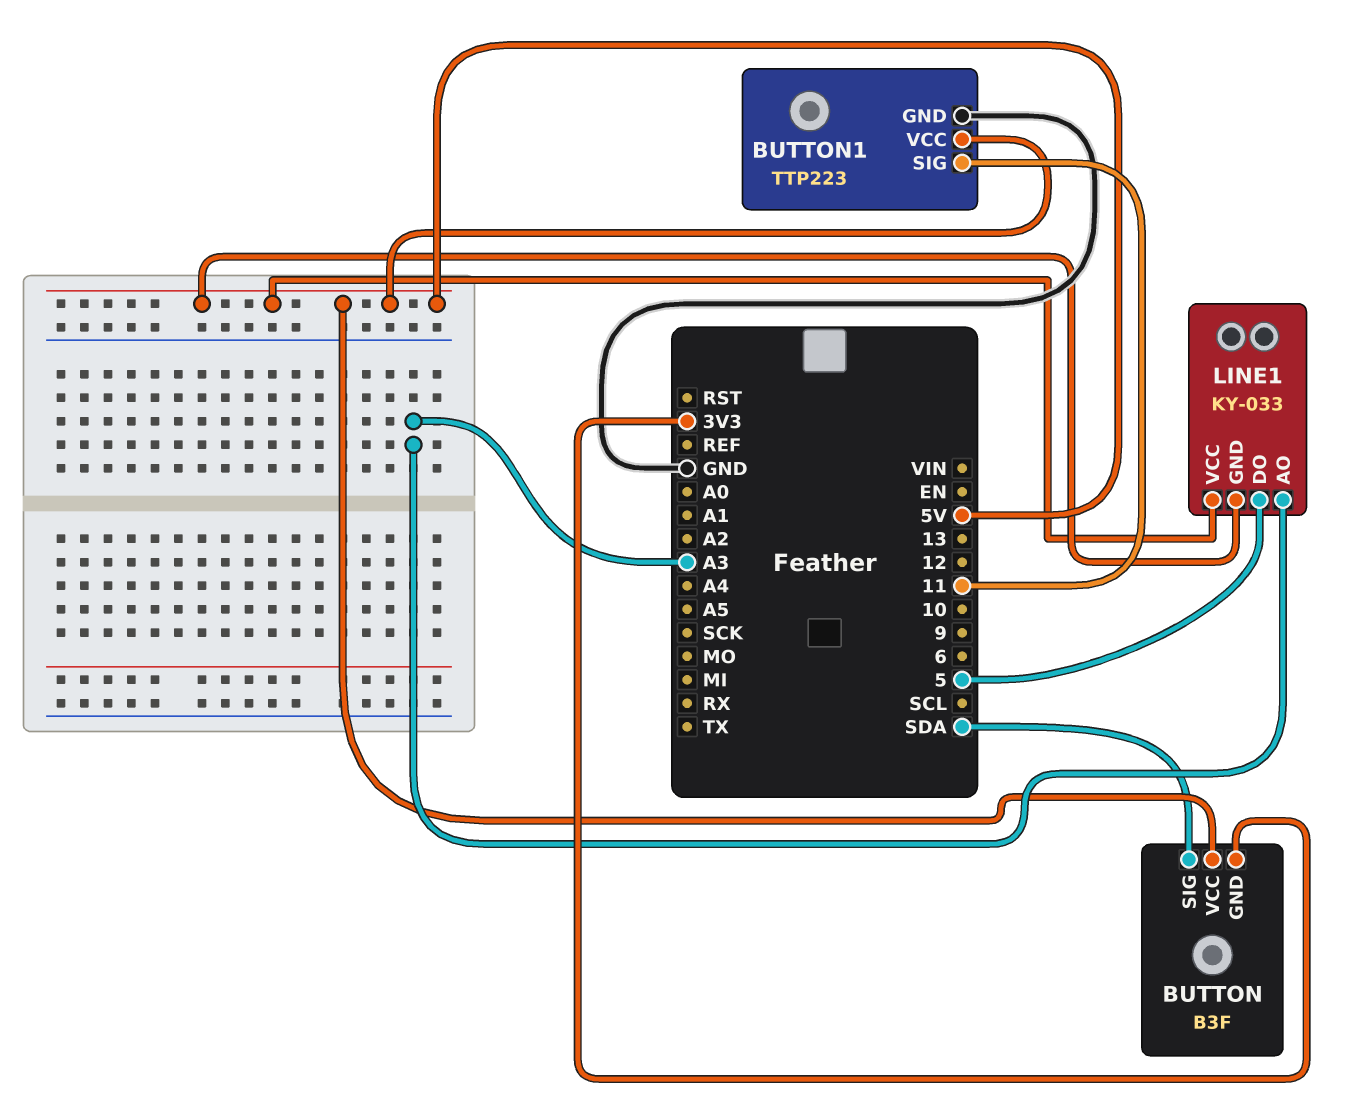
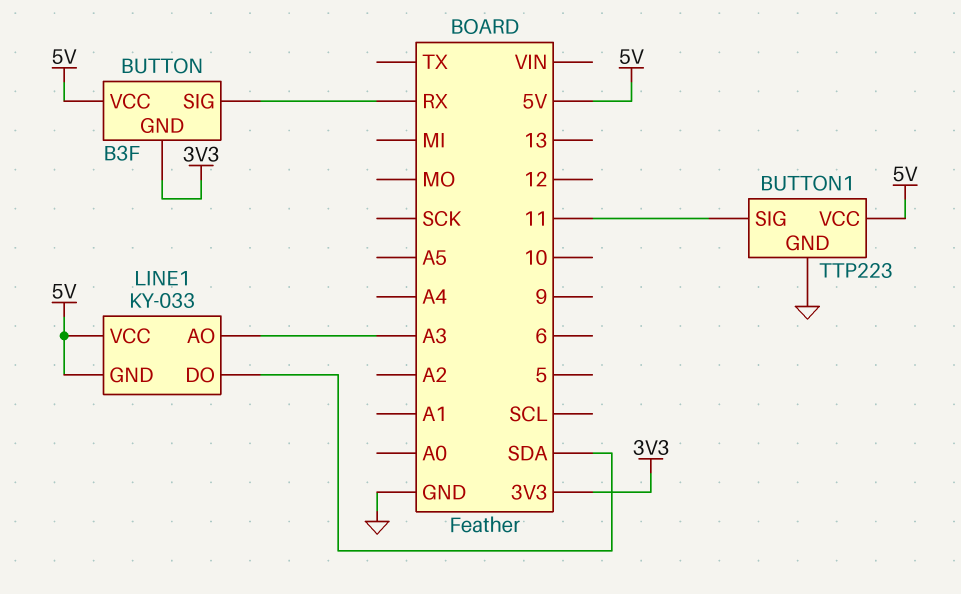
BUTTON pin SIG: SDA -> RX
LINE1 pin DO: 5 -> SDA

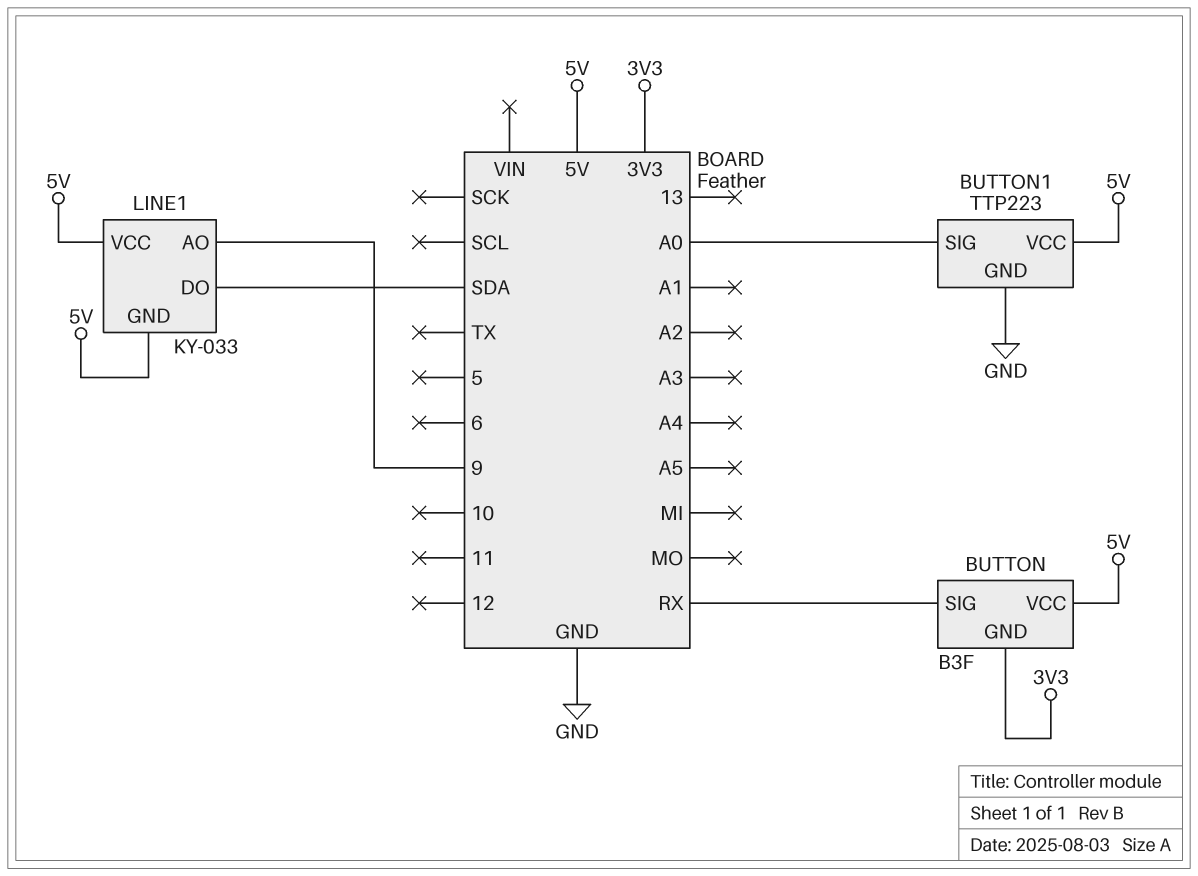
BUTTON1 pin SIG: 11 -> A0
LINE1 pin AO: A3 -> 9

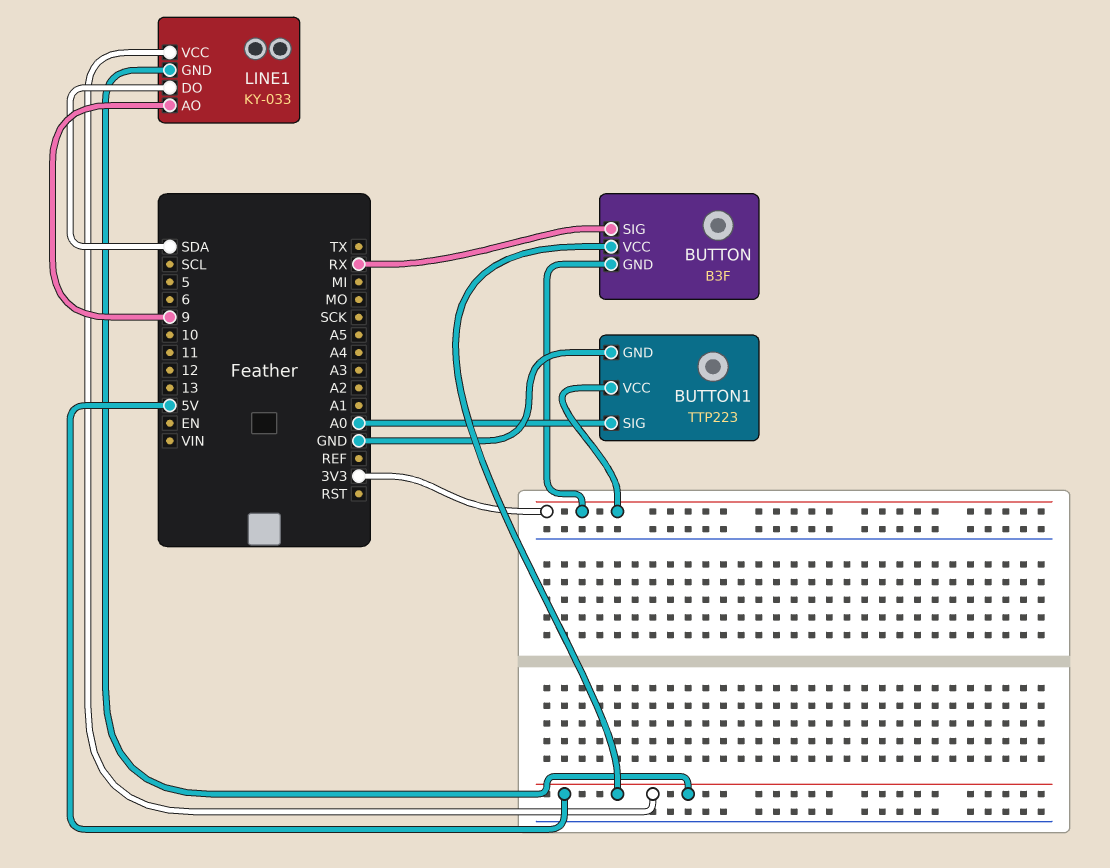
BUTTON1 pin VCC: 5V -> 3V3

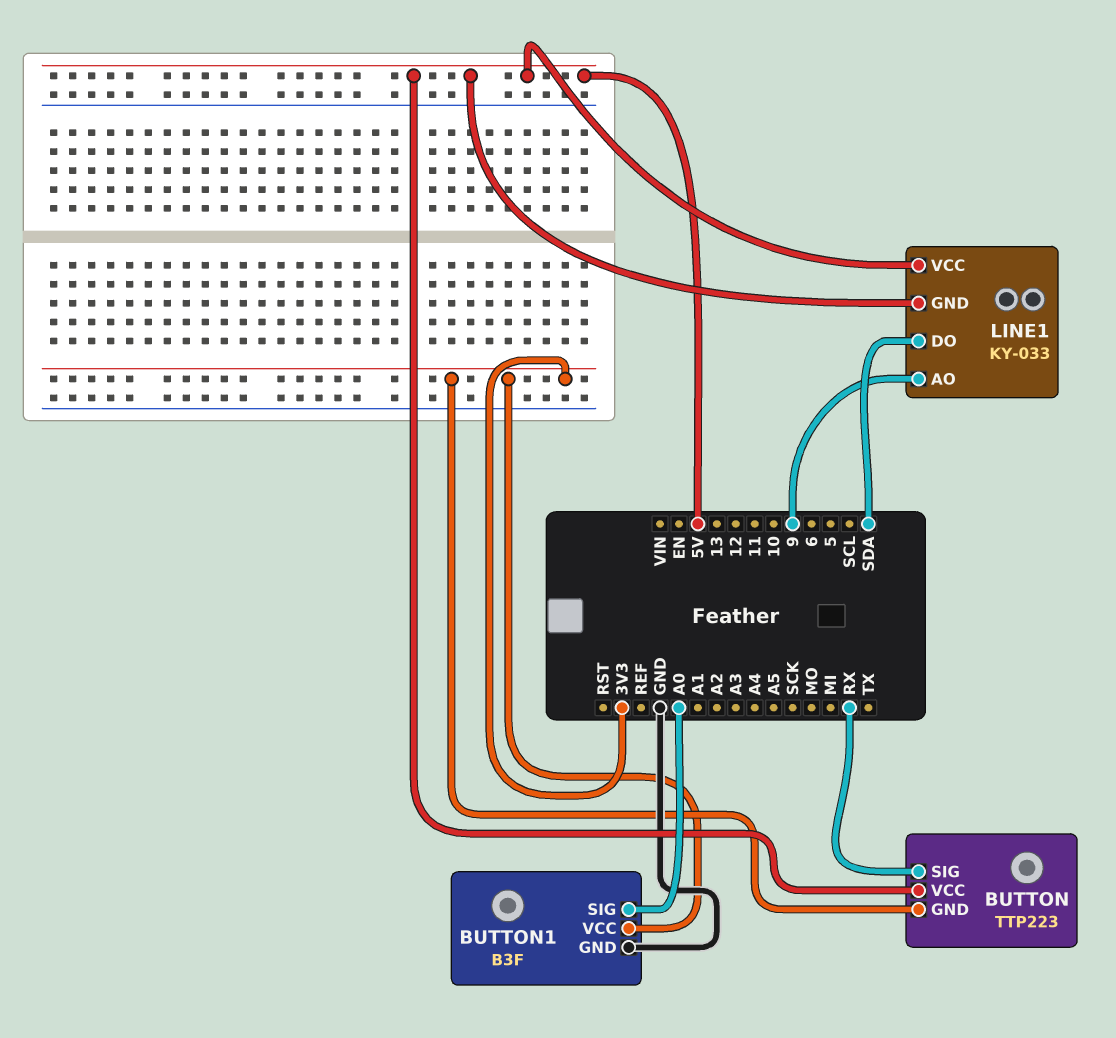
BUTTON: B3F -> TTP223
BUTTON1: TTP223 -> B3F

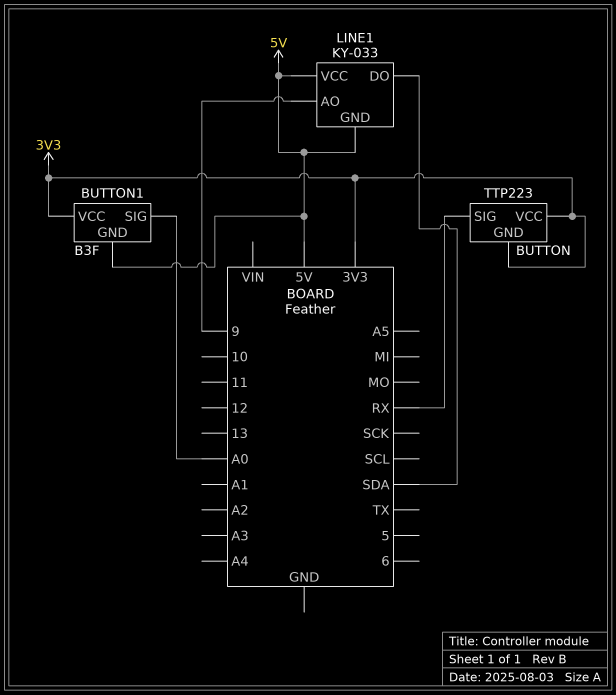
BUTTON pin VCC: 5V -> 3V3
BUTTON1 pin GND: GND -> 5V

